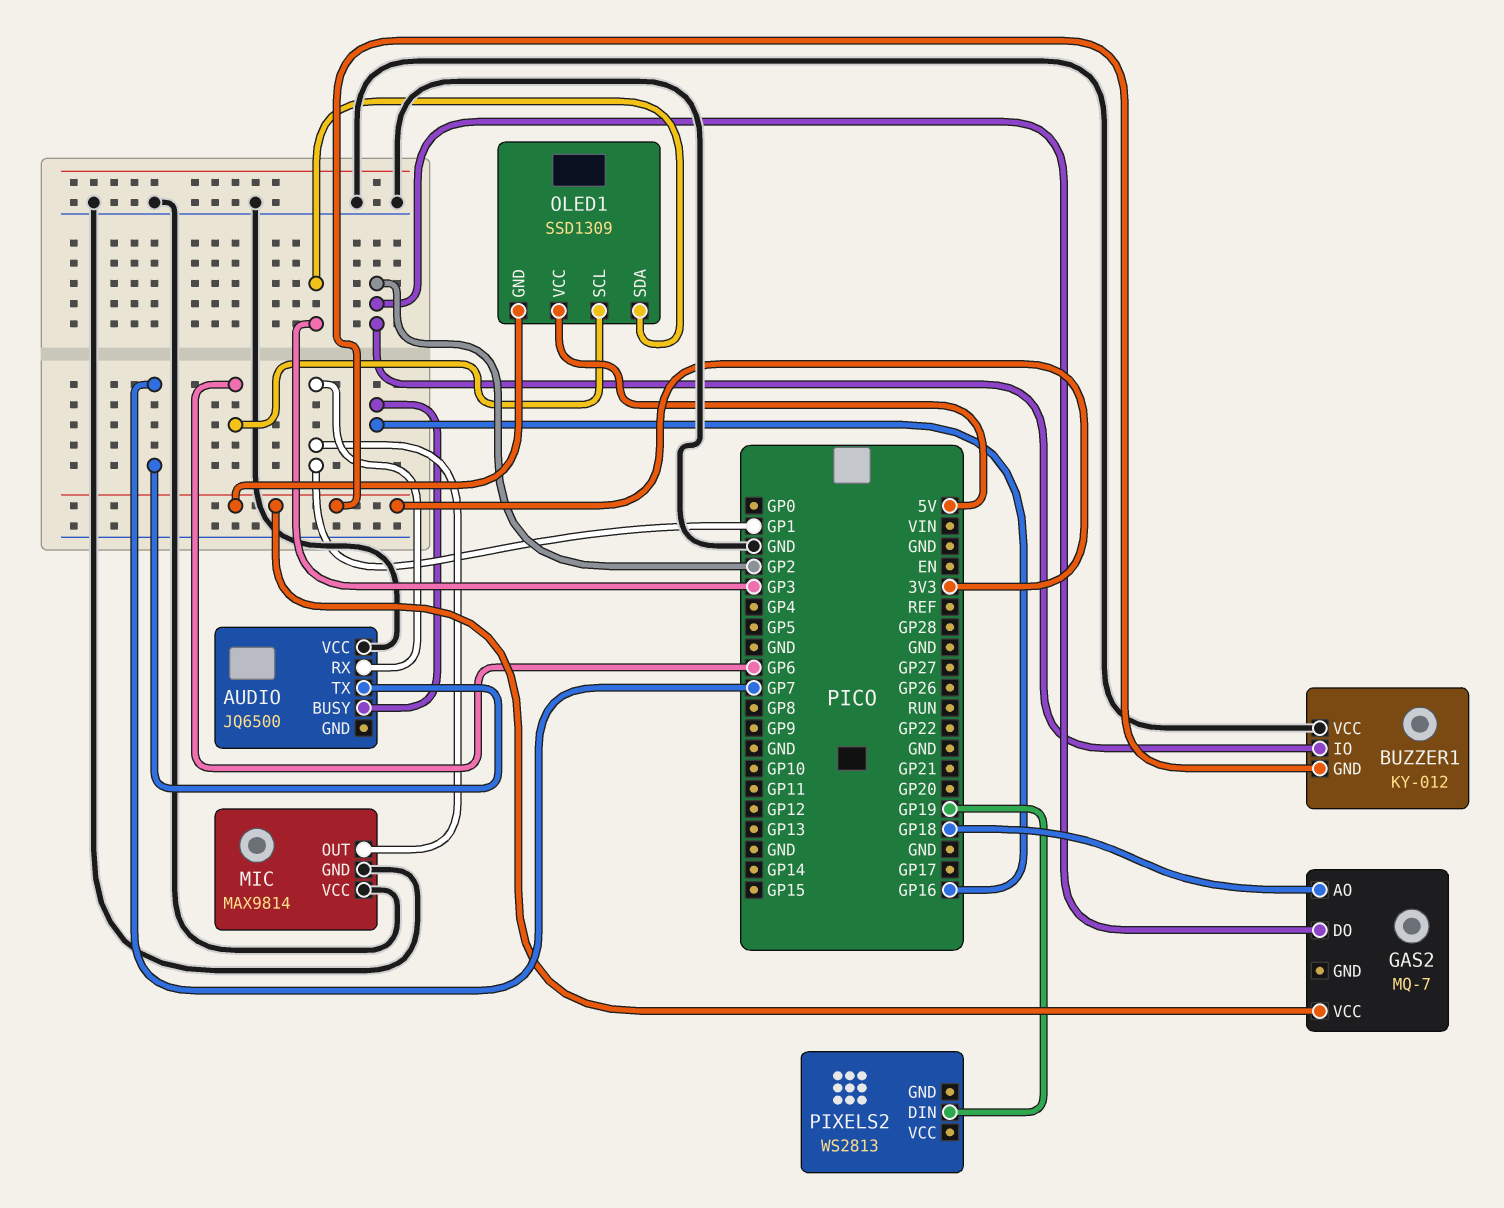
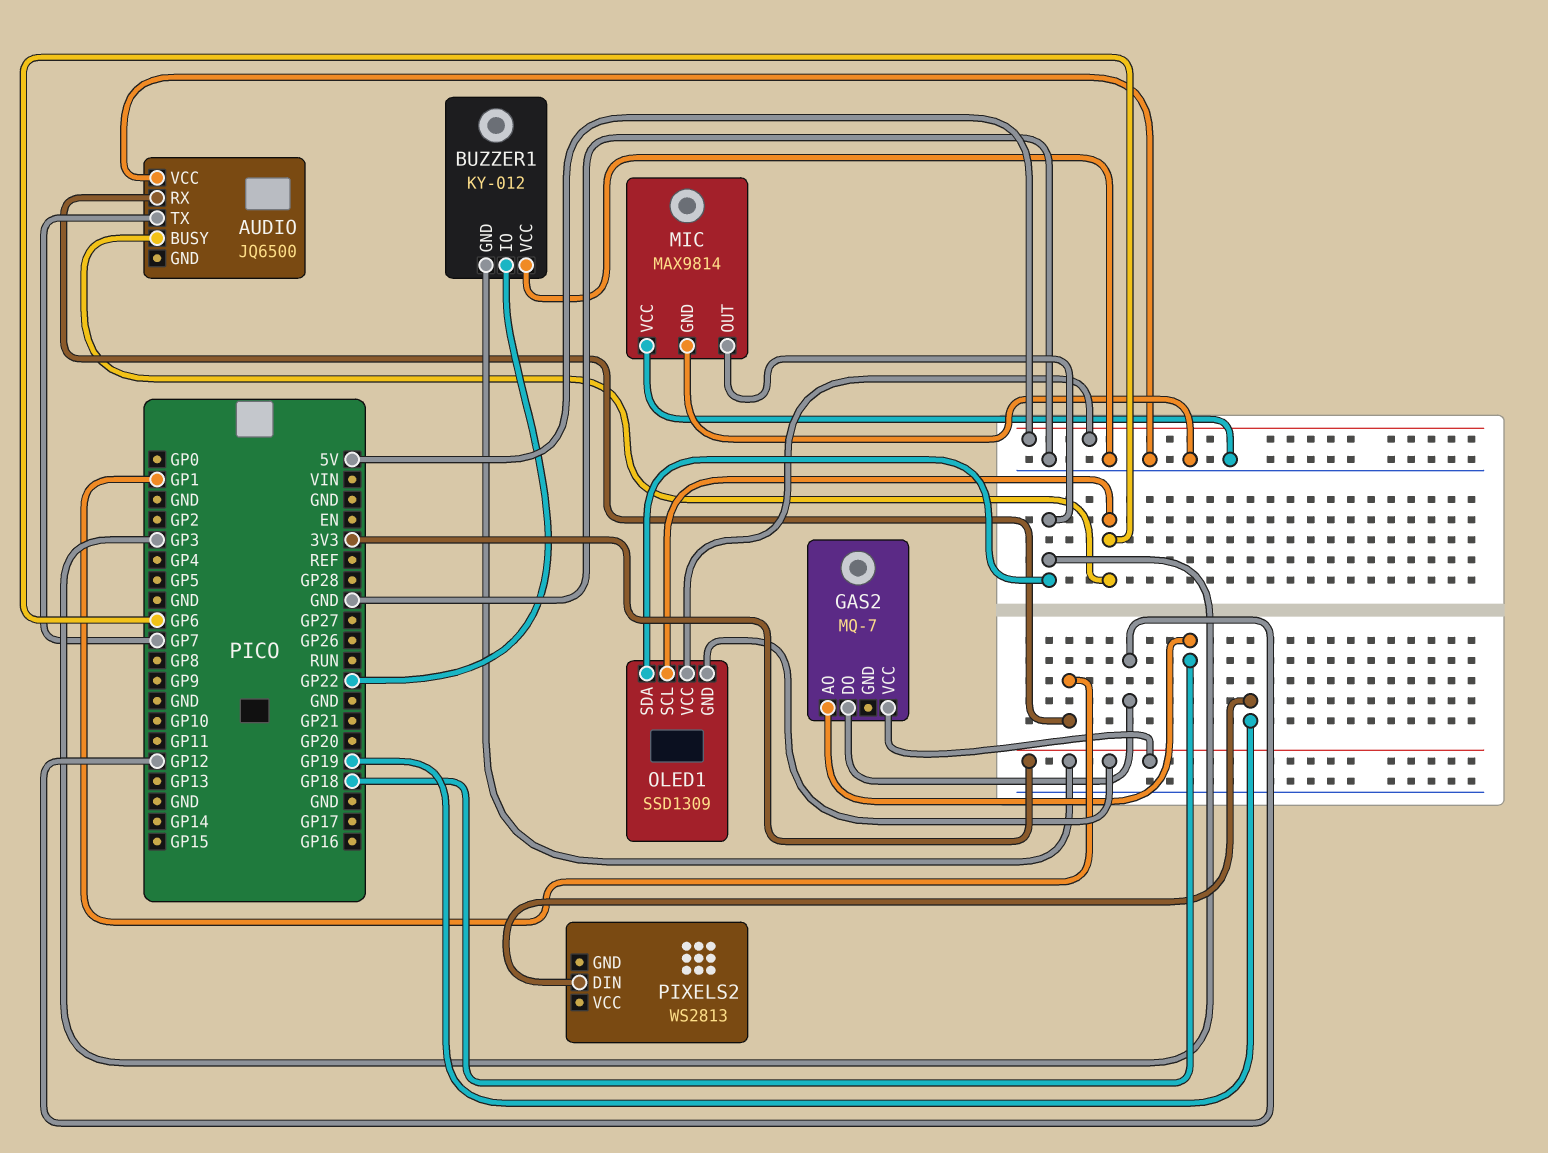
AUDIO pin BUSY: GP16 -> GP6
BUZZER1 pin IO: GP2 -> GP22
GAS2 pin DO: GP2 -> GP12
MIC pin OUT: GP1 -> GP3

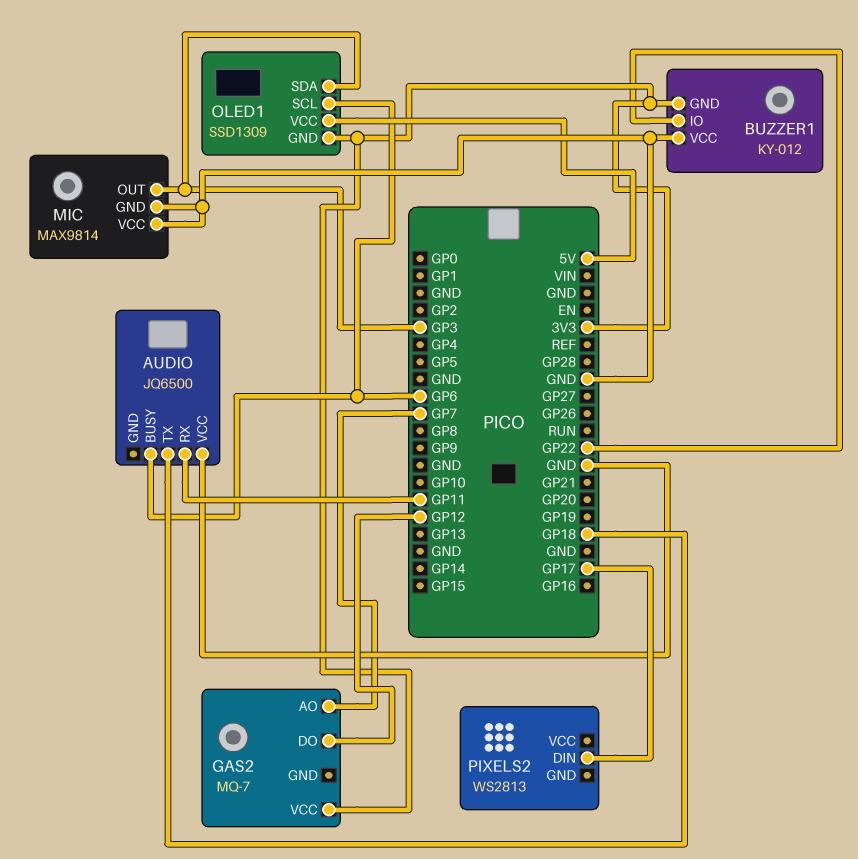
AUDIO pin RX: GP1 -> GP11
AUDIO pin TX: GP7 -> GP18
GAS2 pin AO: GP18 -> GP7
PIXELS2 pin DIN: GP19 -> GP17

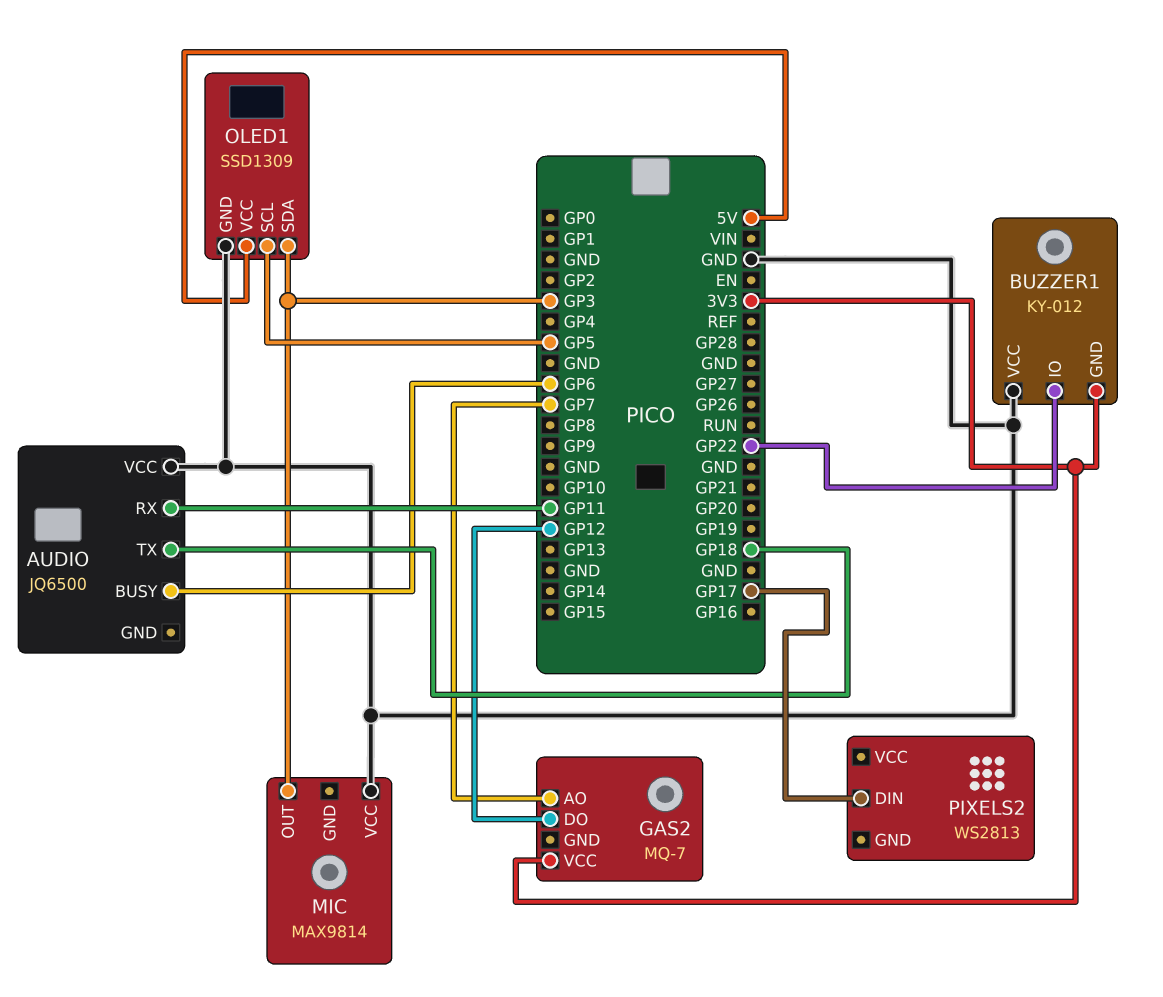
MIC pin GND: GND -> none
OLED1 pin GND: 3V3 -> GND
OLED1 pin SCL: GP6 -> GP5

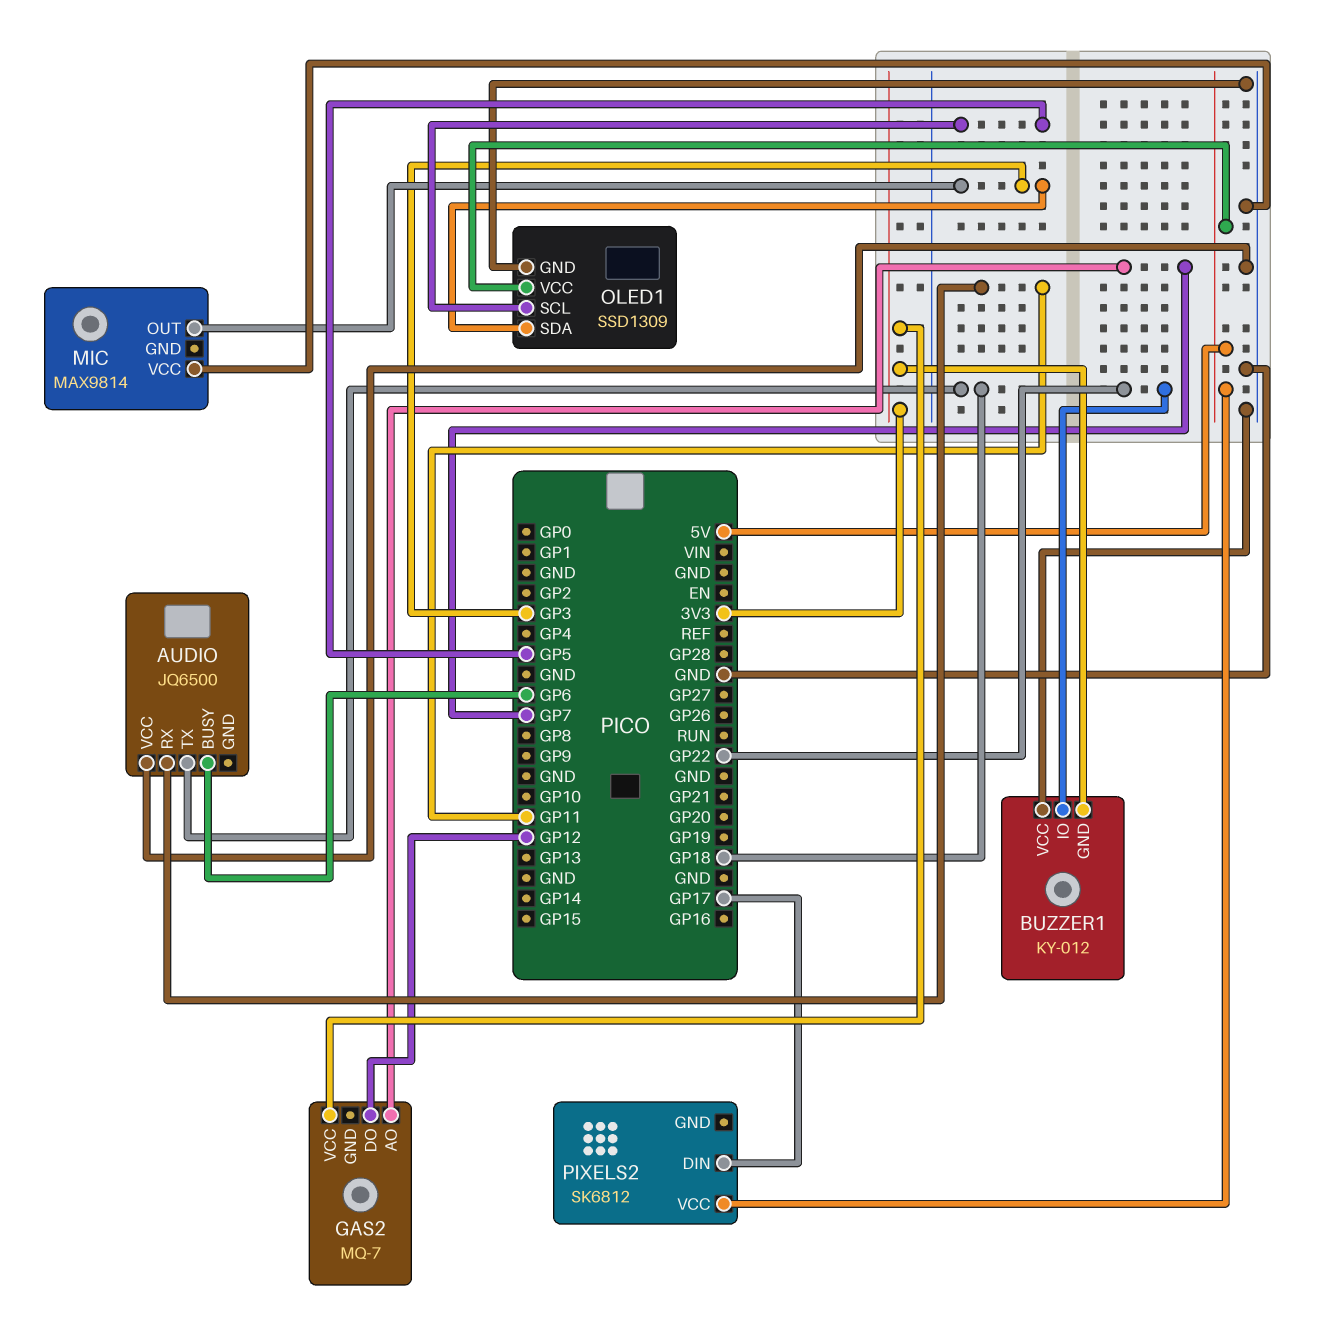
PIXELS2: WS2813 -> SK6812
PIXELS2 pin VCC: none -> 5V

